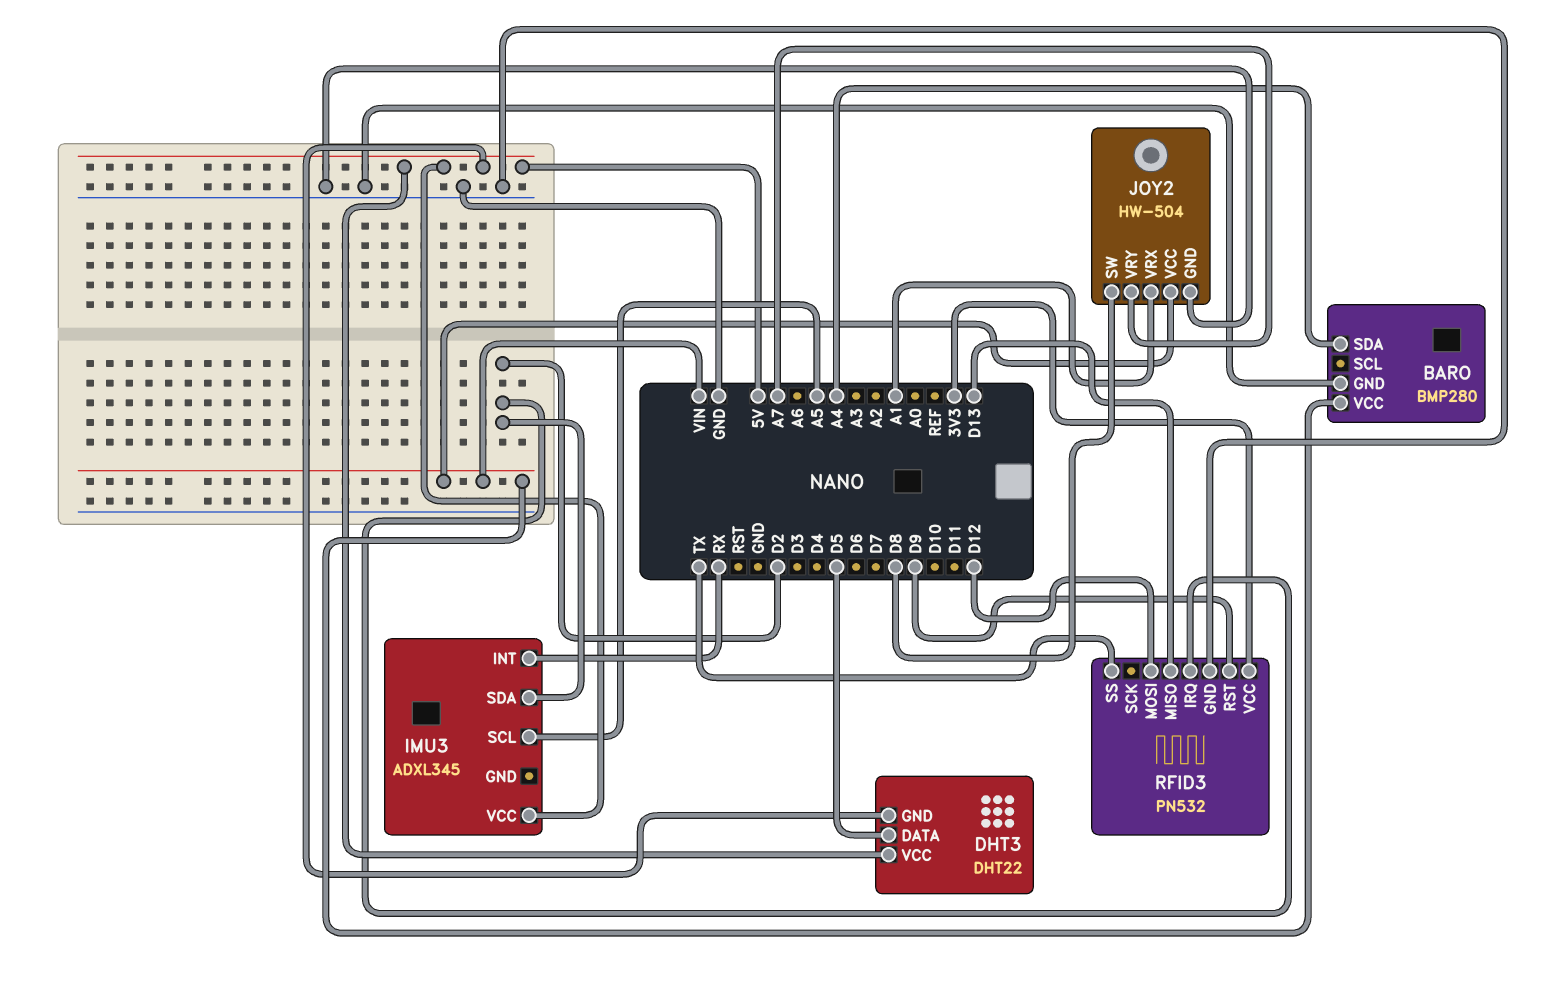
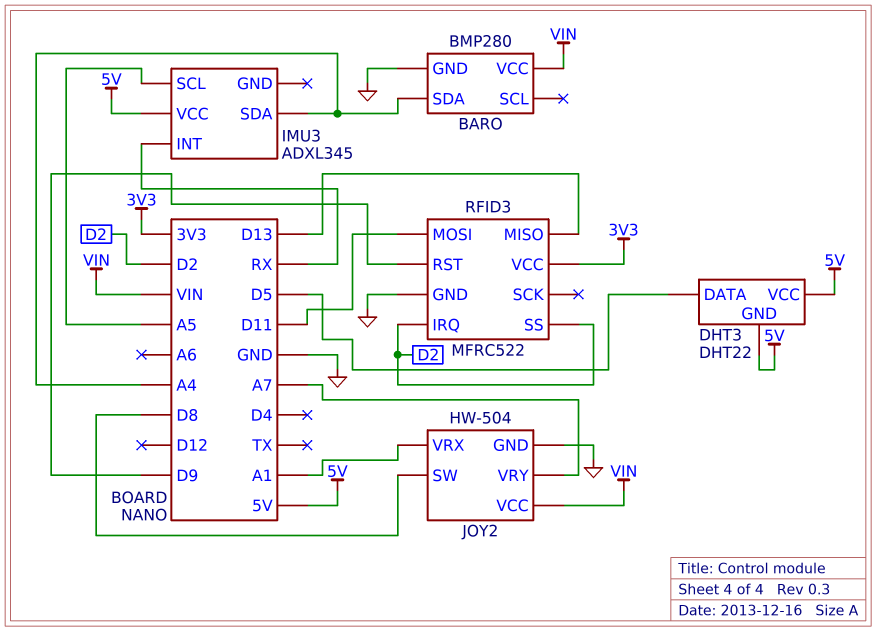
IMU3 pin SDA: D2 -> A4
RFID3: PN532 -> MFRC522
RFID3 pin MOSI: D12 -> D11
RFID3 pin SS: TX -> D2

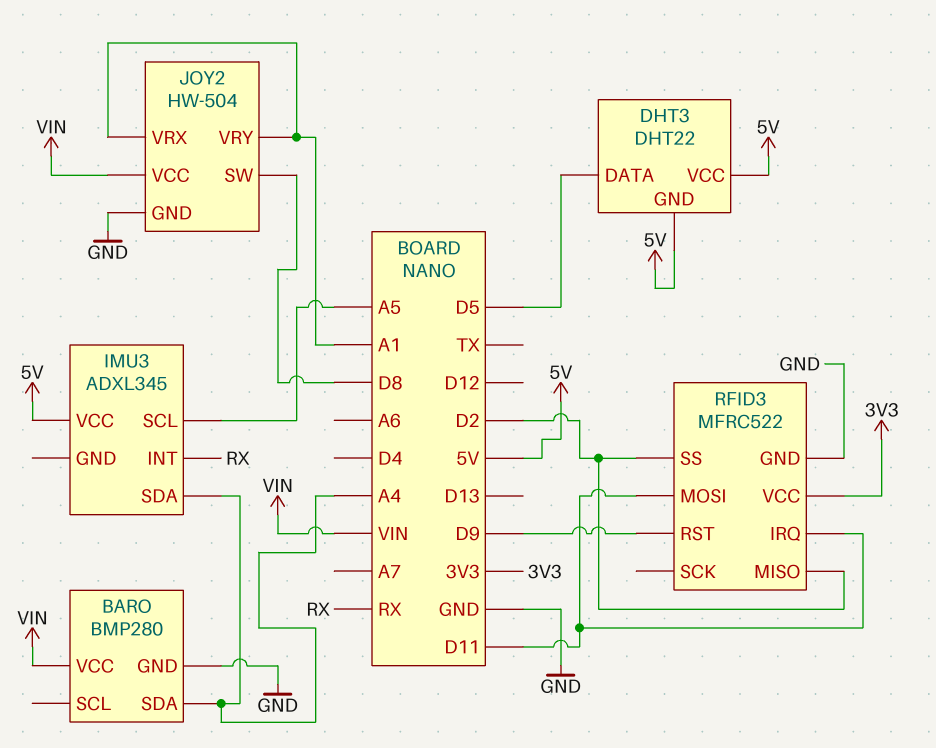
JOY2 pin VRY: A7 -> A1
RFID3 pin IRQ: D2 -> D11
RFID3 pin MISO: D13 -> D2

